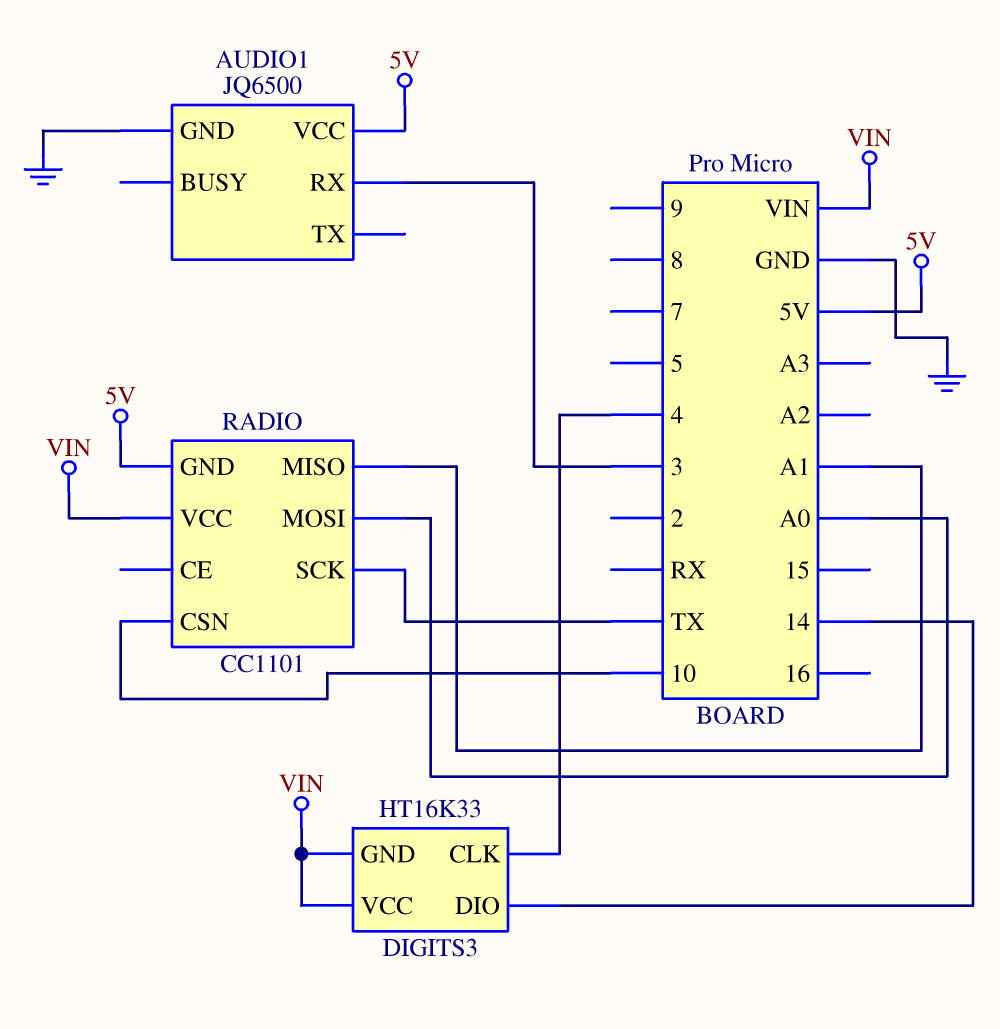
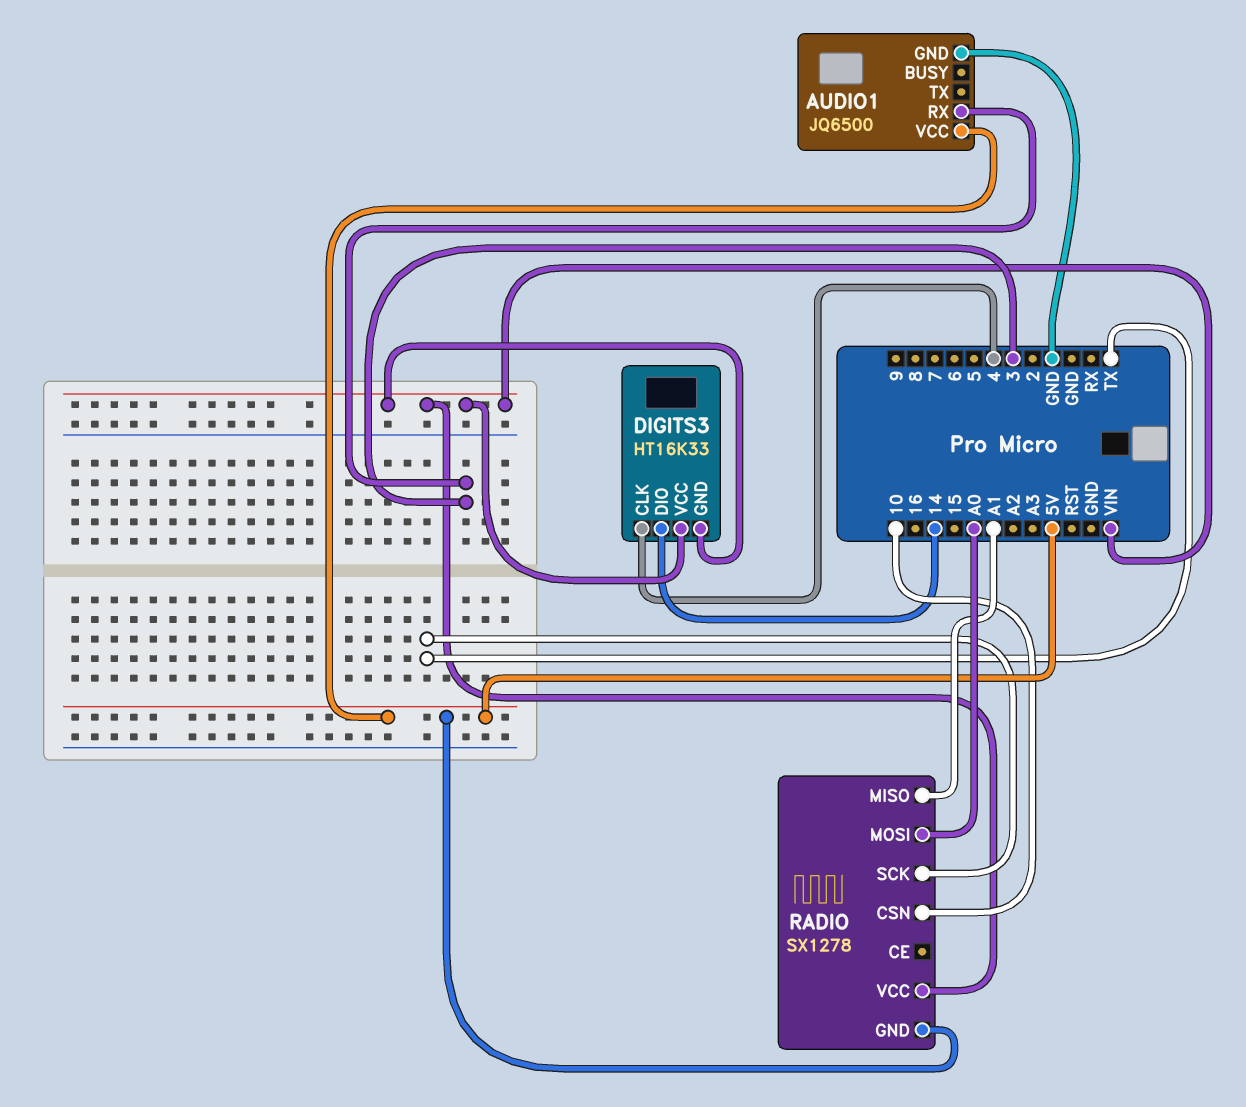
RADIO: CC1101 -> SX1278

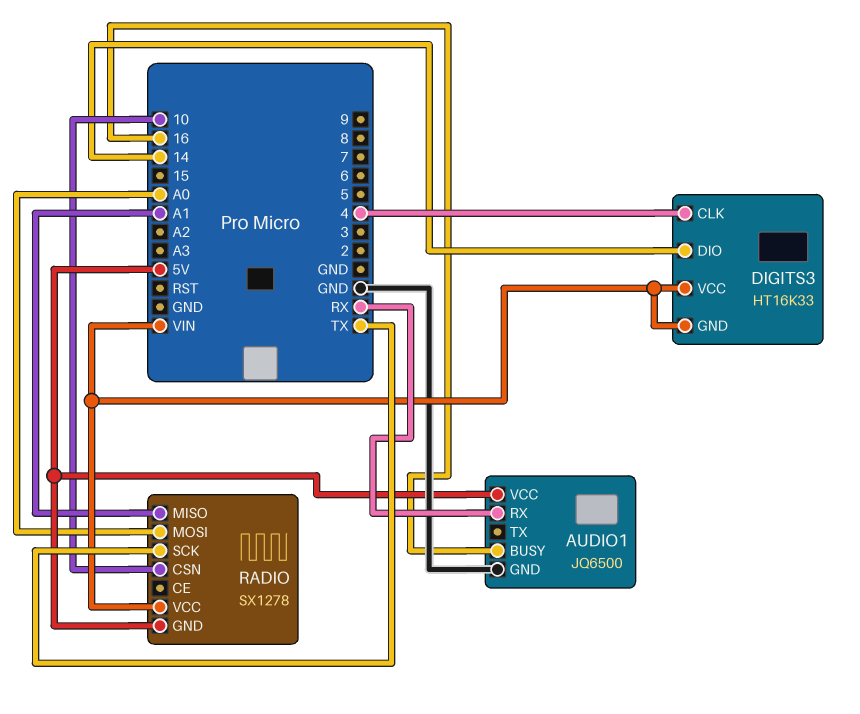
AUDIO1 pin BUSY: none -> 16
AUDIO1 pin RX: 3 -> RX

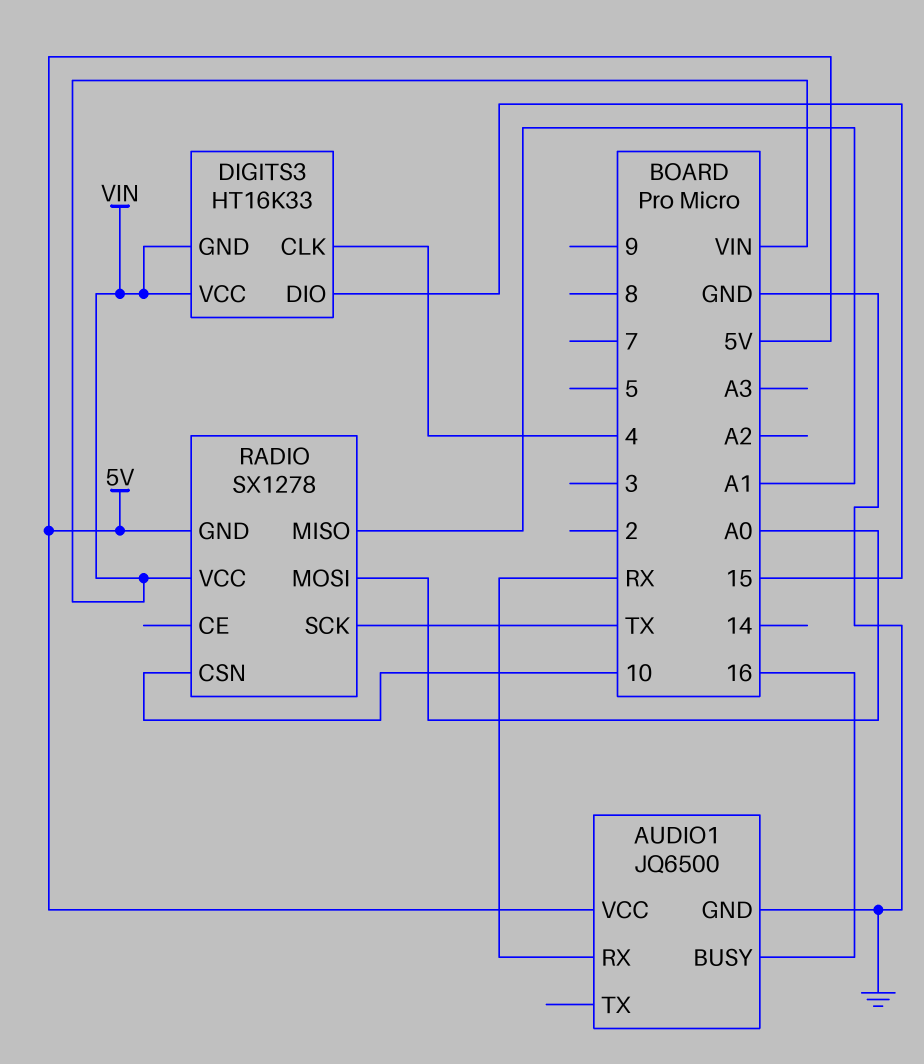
DIGITS3 pin DIO: 14 -> 15

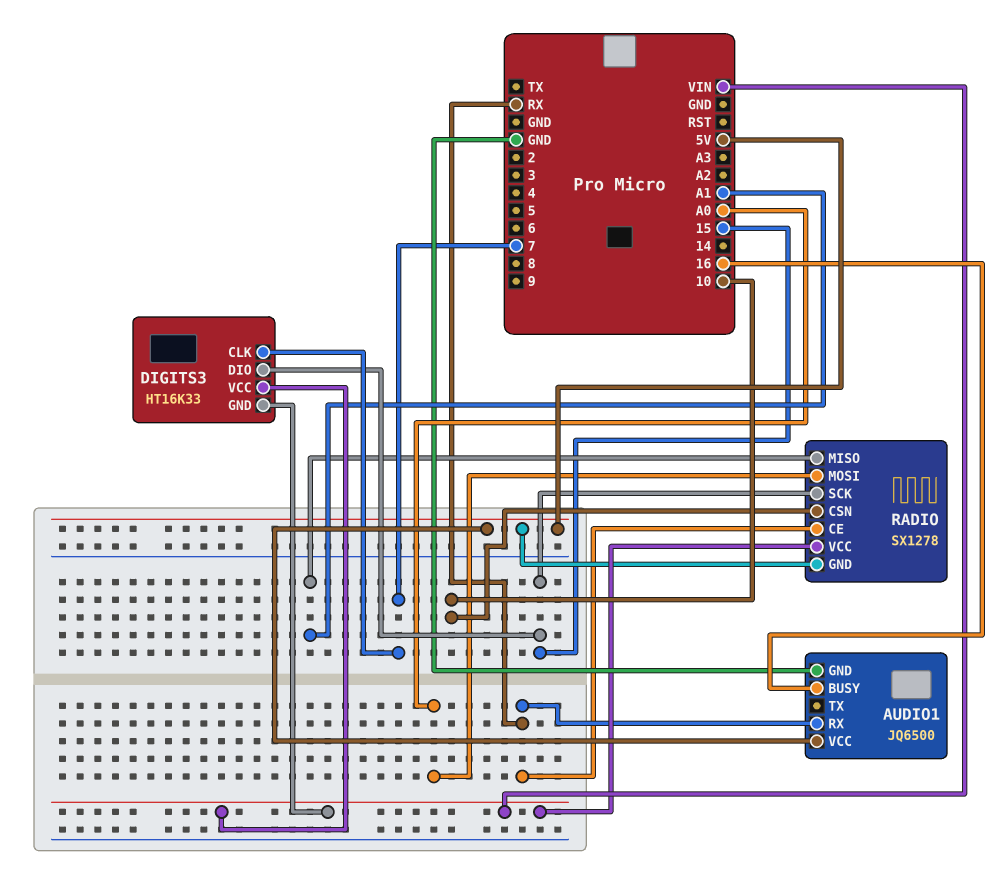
DIGITS3 pin CLK: 4 -> 7
RADIO pin CE: none -> RX
RADIO pin SCK: TX -> 15

